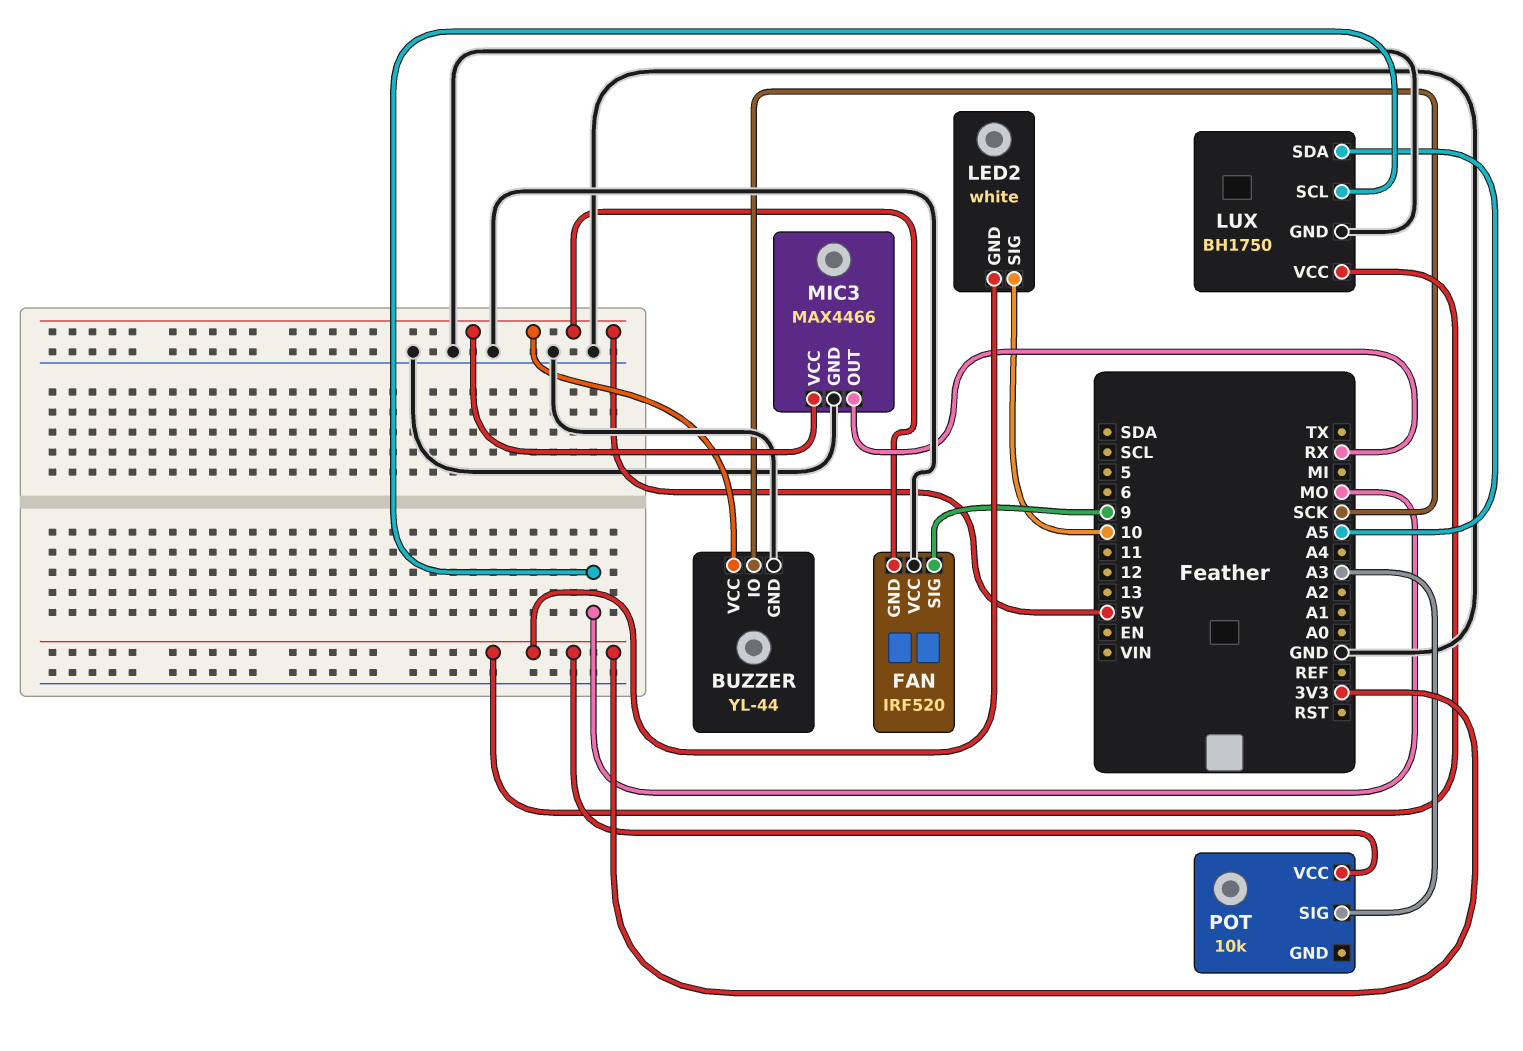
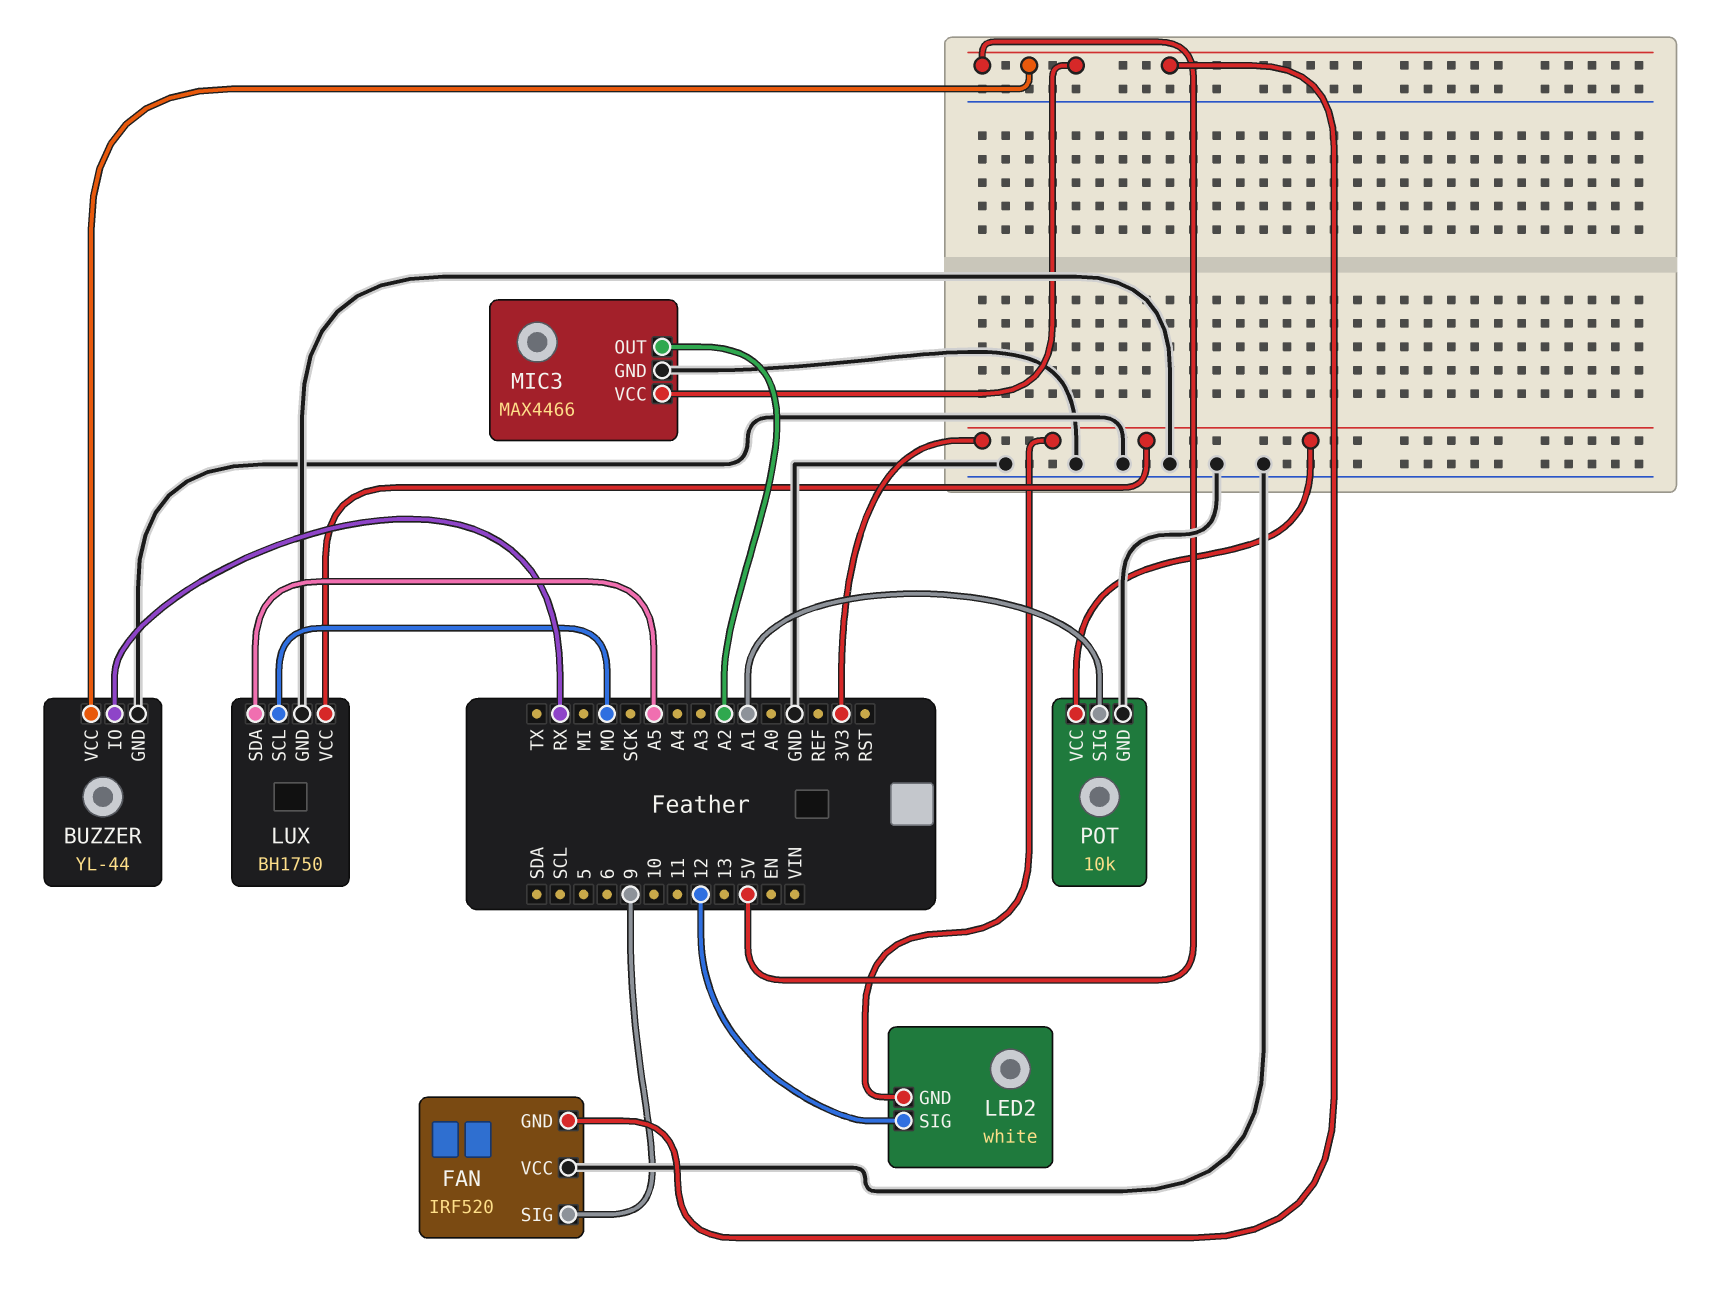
BUZZER pin IO: SCK -> RX
LED2 pin SIG: 10 -> 12
MIC3 pin OUT: RX -> A2
POT pin GND: none -> GND
POT pin SIG: A3 -> A1

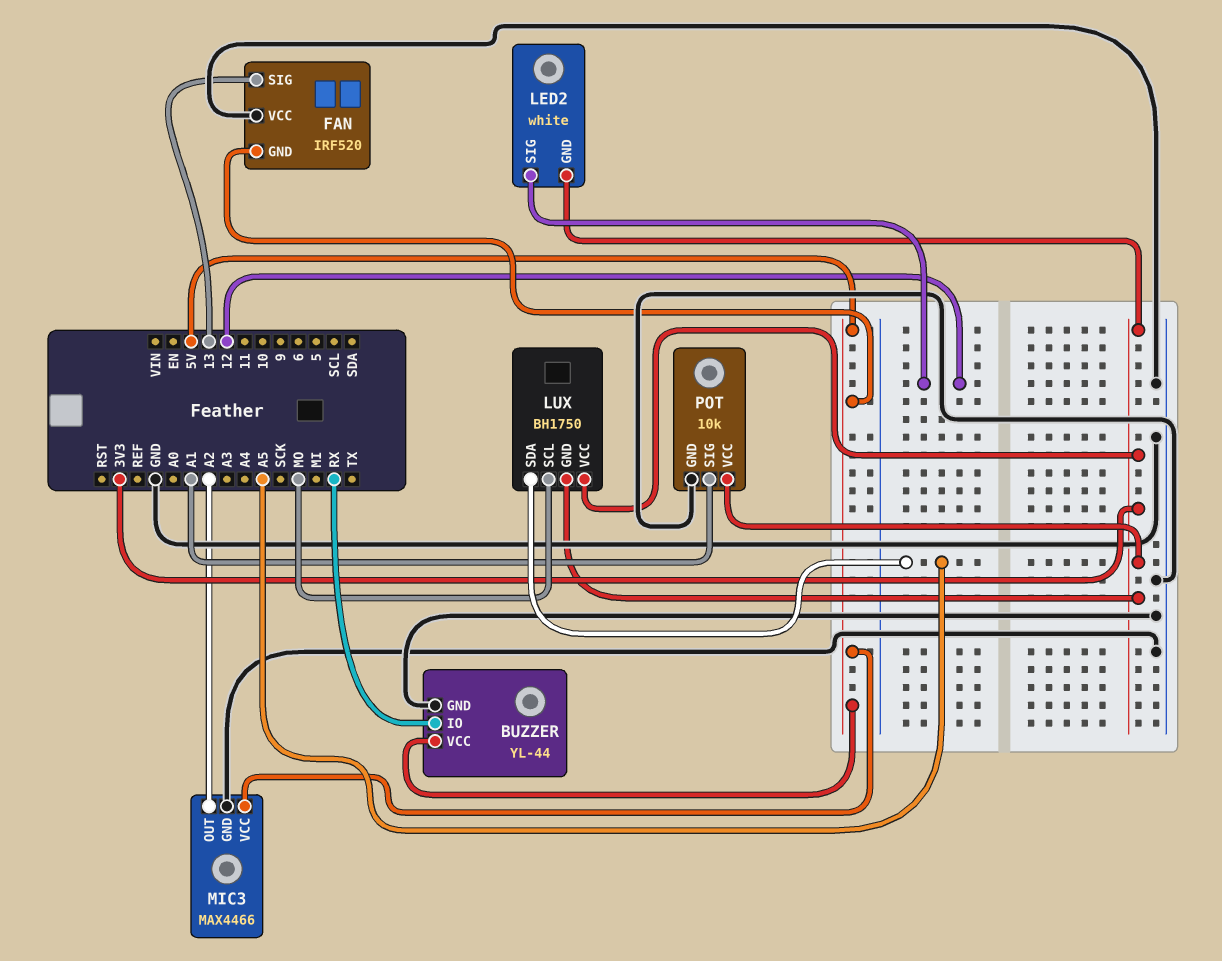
FAN pin SIG: 9 -> 13
LUX pin GND: GND -> 3V3

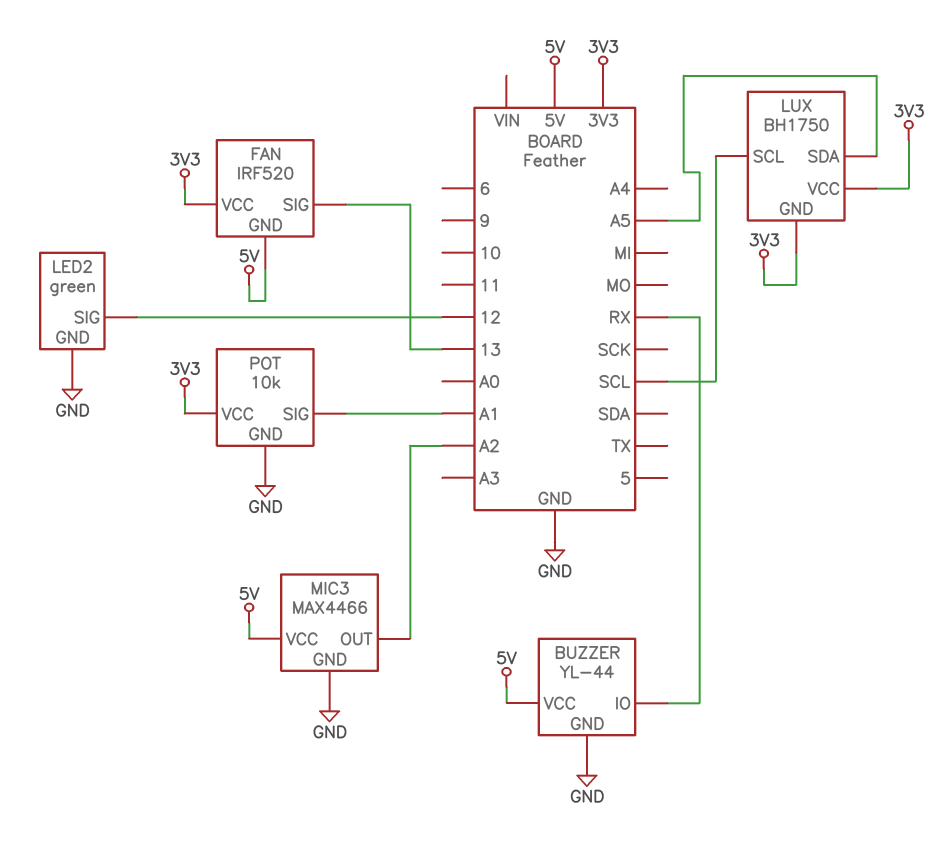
FAN pin VCC: GND -> 3V3
LED2: white -> green
LED2 pin GND: 3V3 -> GND
LUX pin SCL: MO -> SCL

